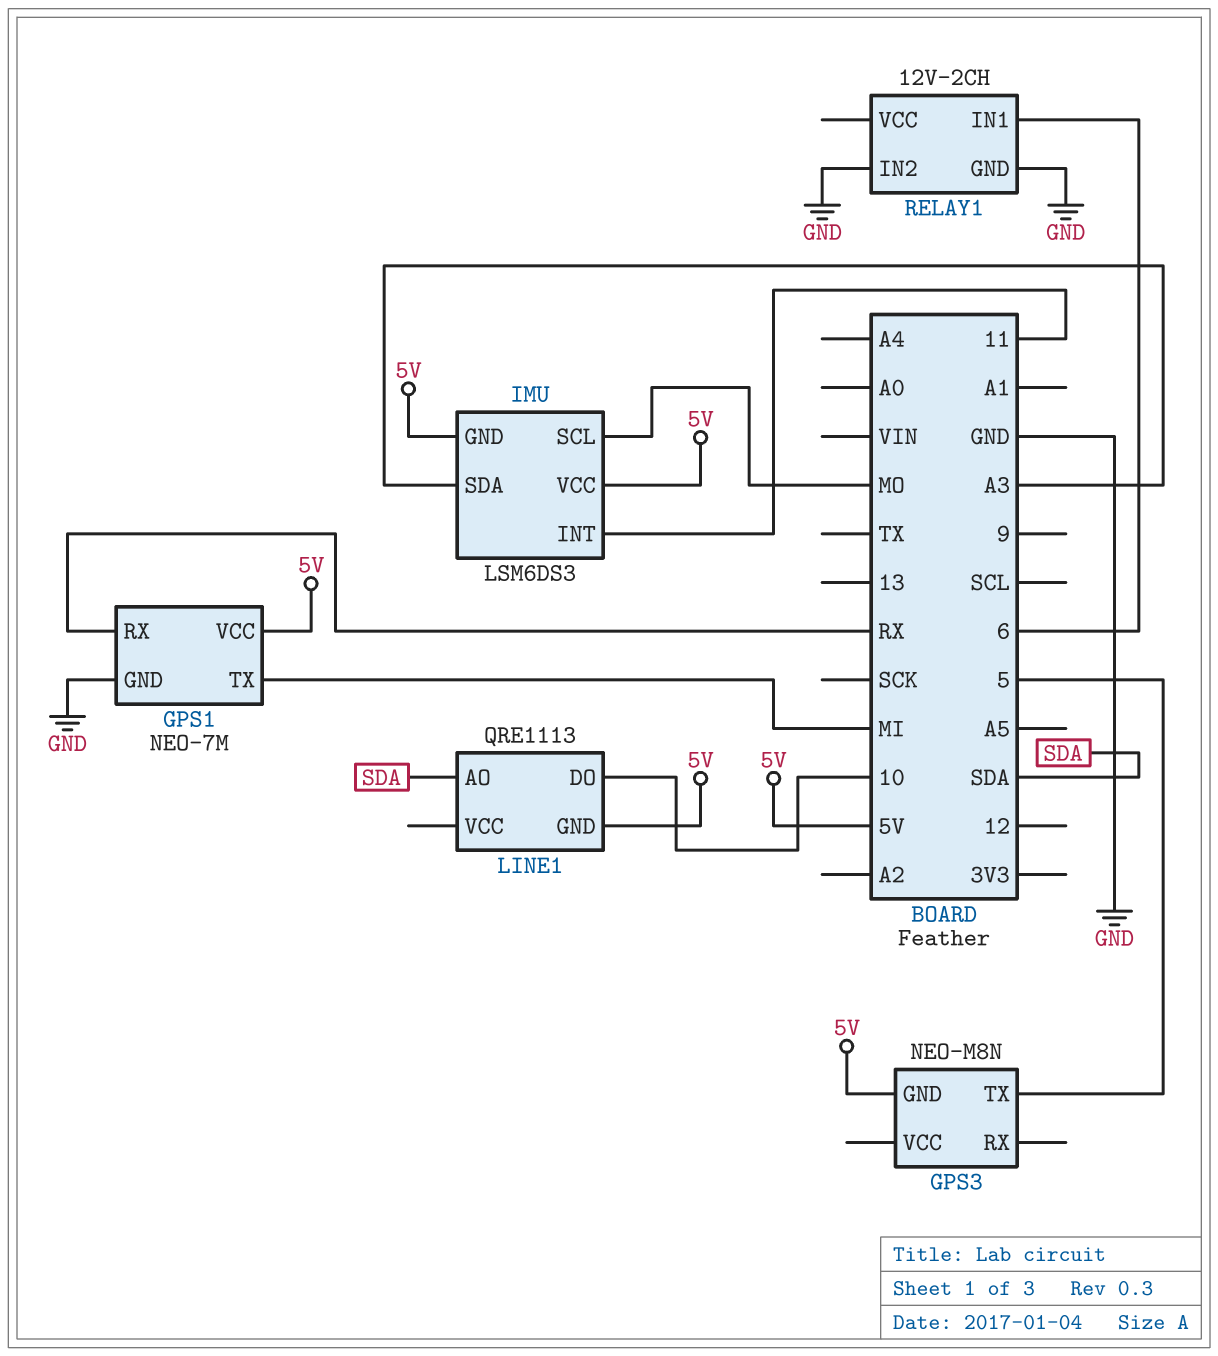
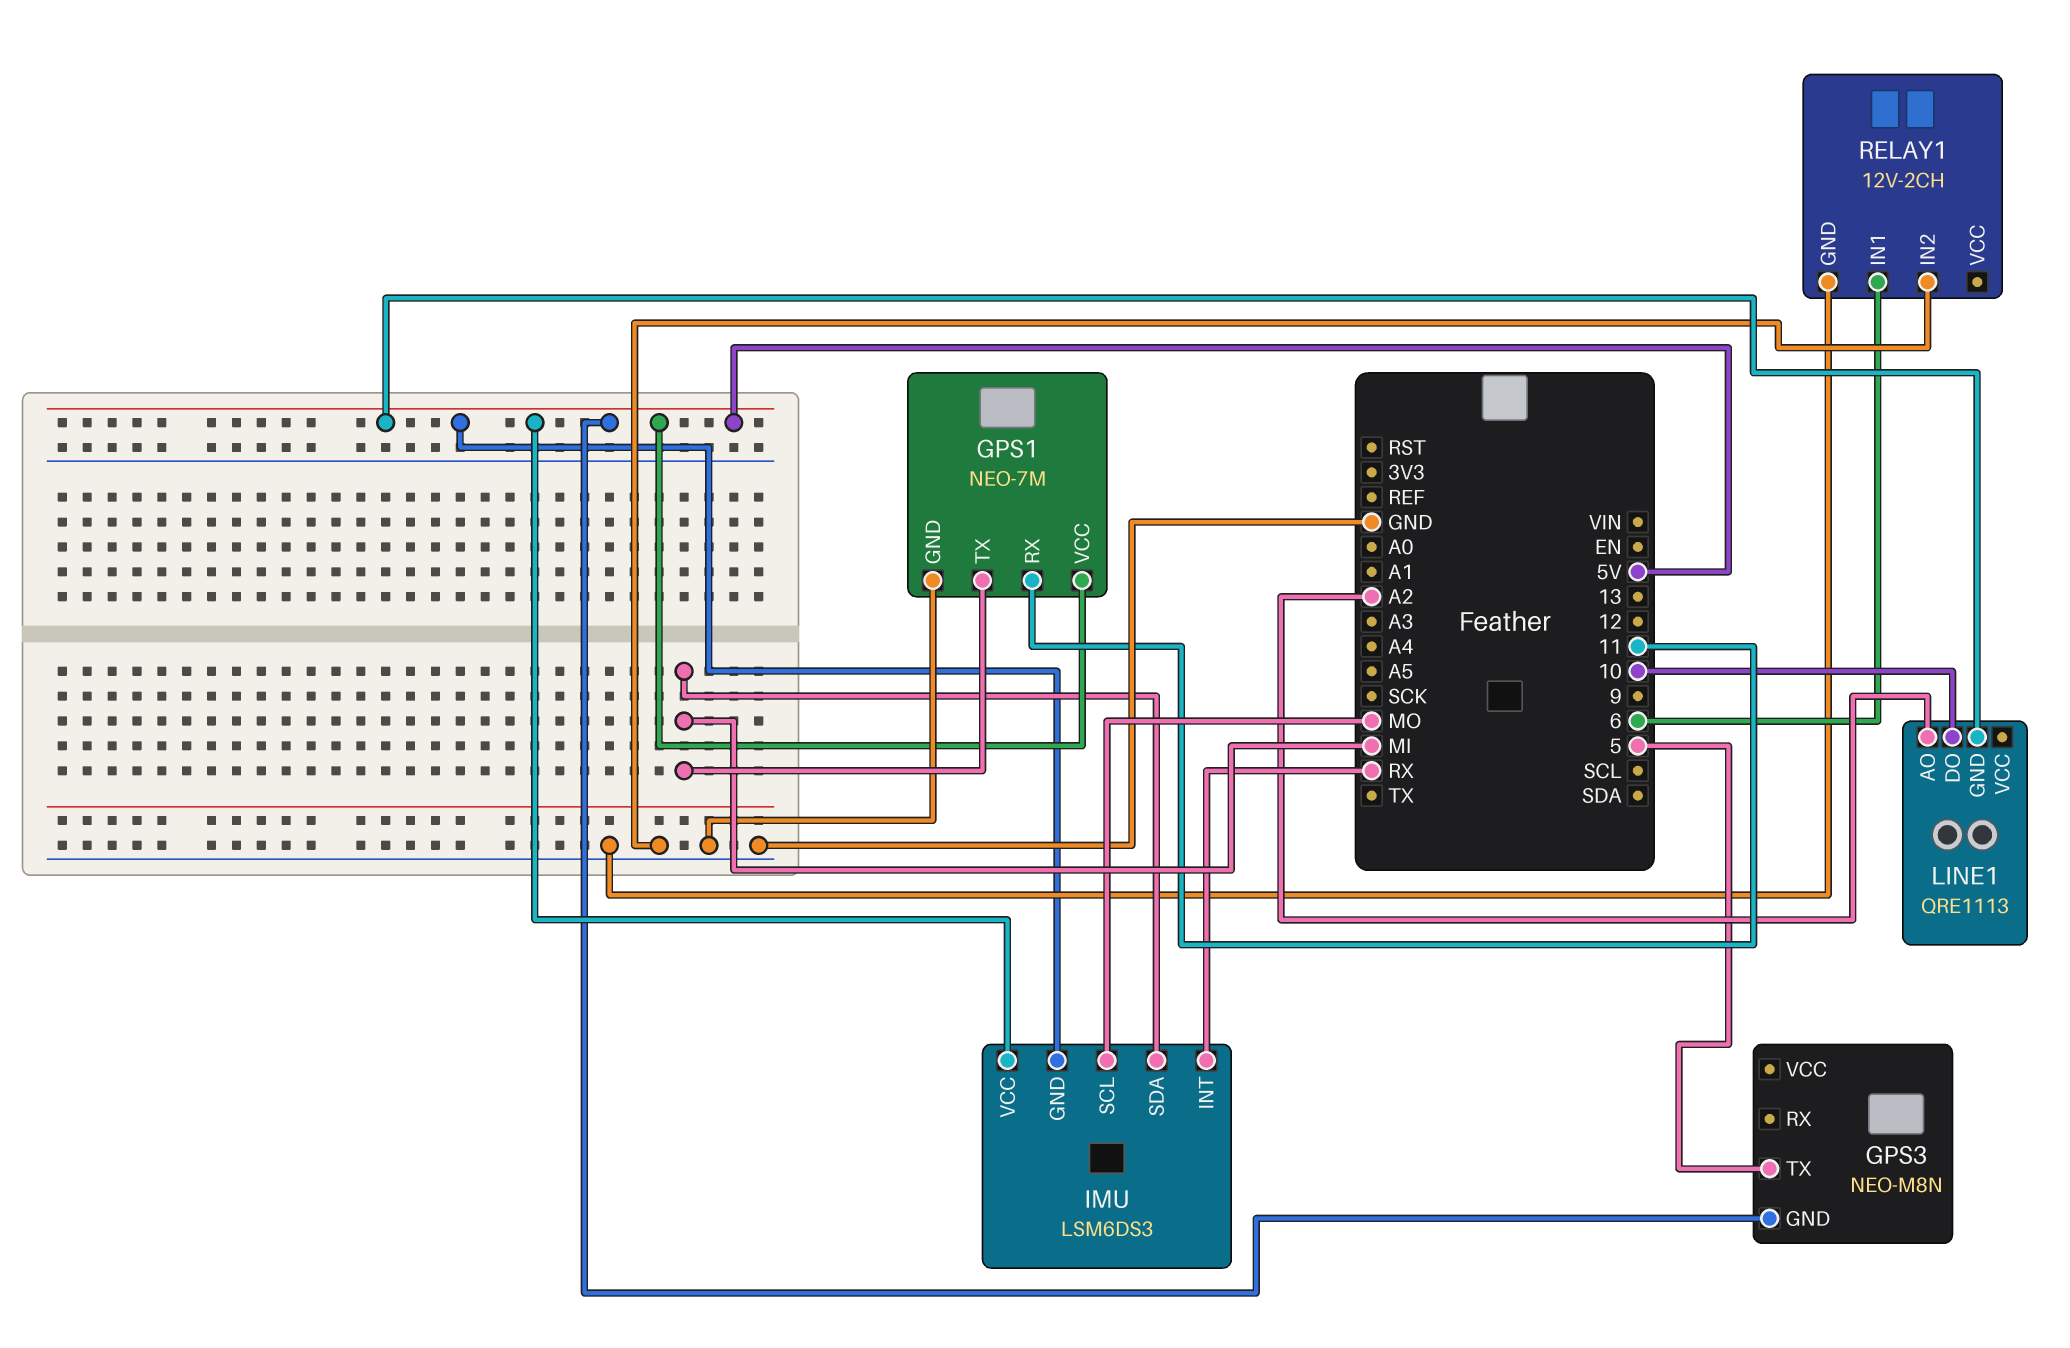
GPS1 pin RX: RX -> 11
IMU pin INT: 11 -> RX
IMU pin SDA: A3 -> MI
LINE1 pin AO: SDA -> A2

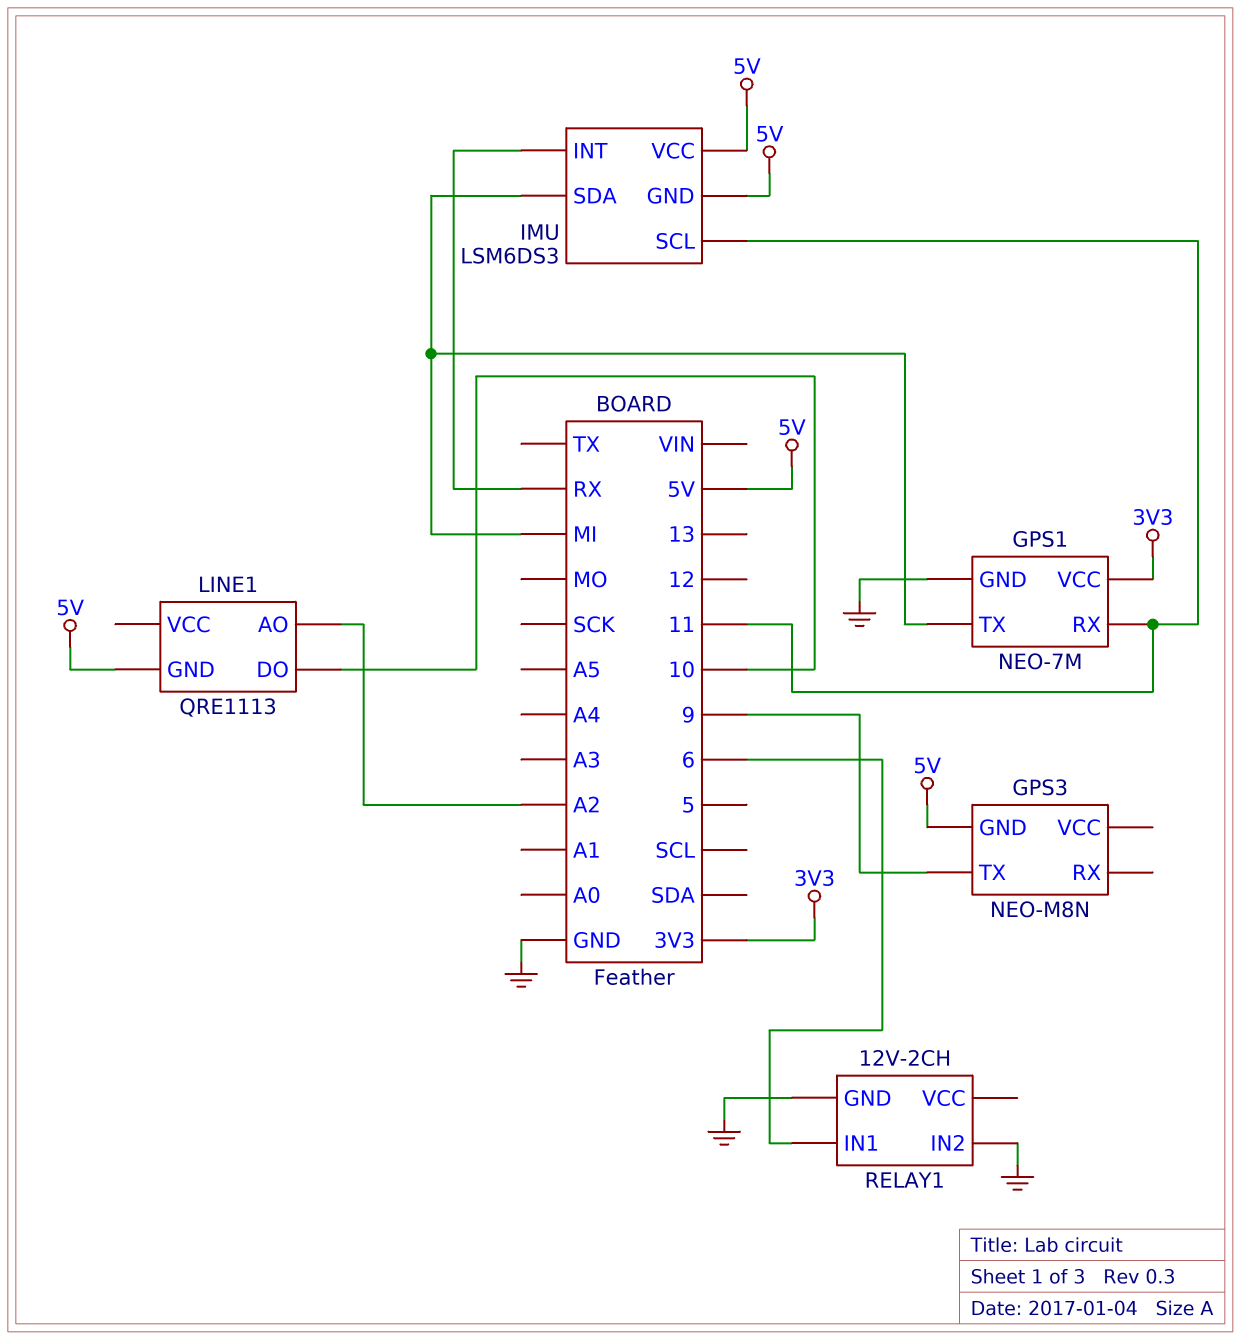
GPS1 pin VCC: 5V -> 3V3
GPS3 pin TX: 5 -> 9
IMU pin SCL: MO -> 11

